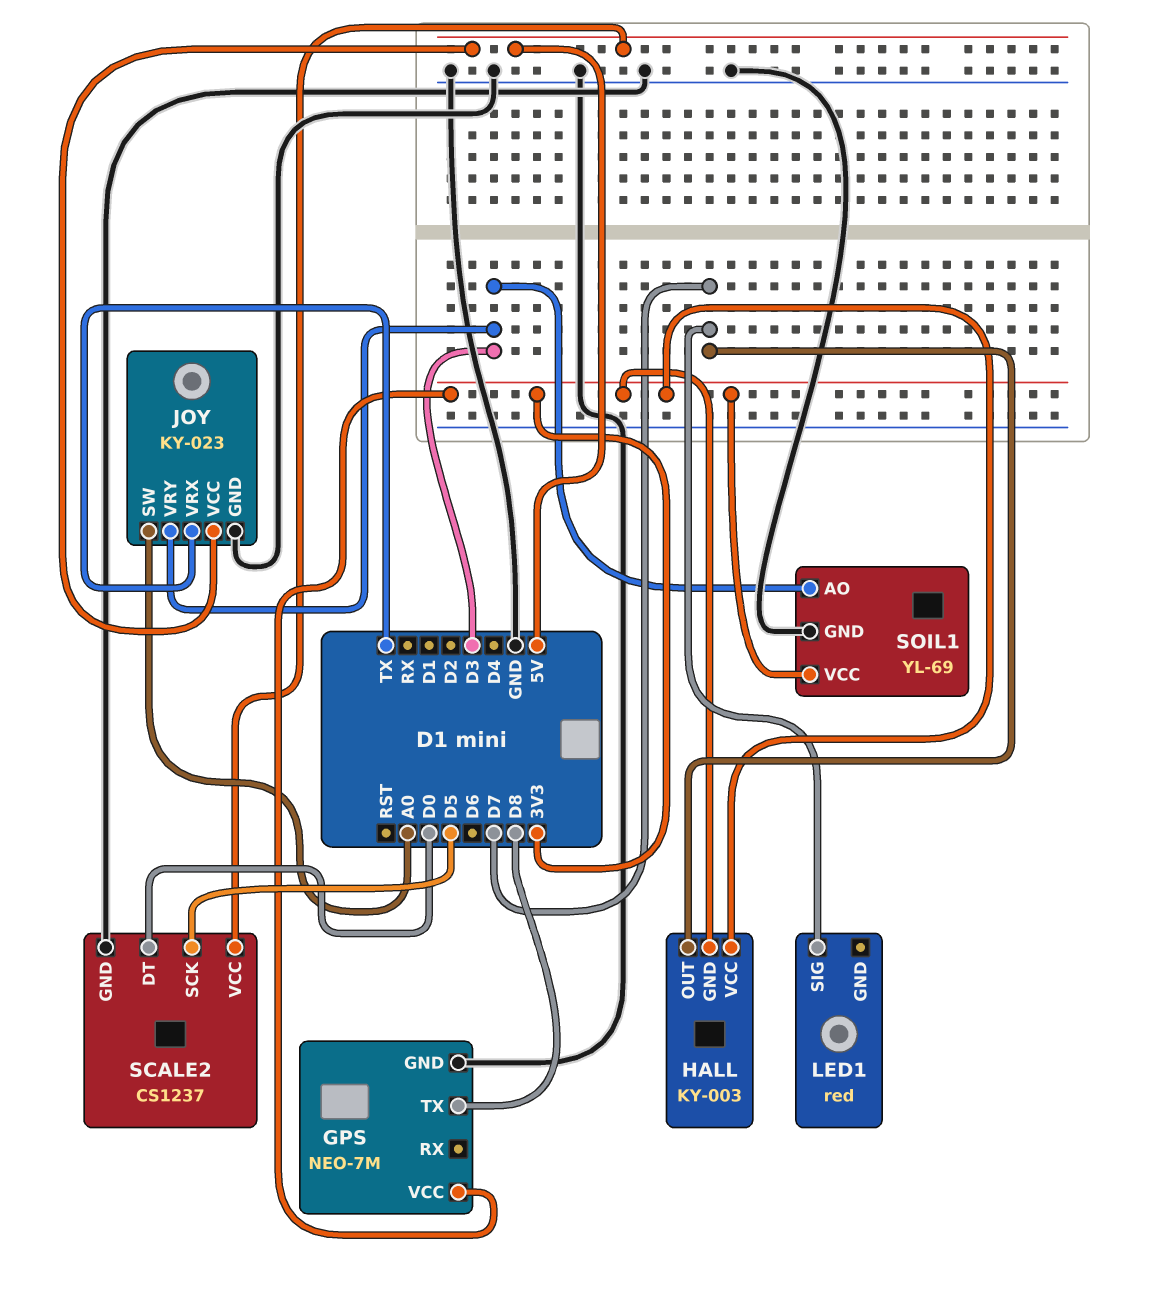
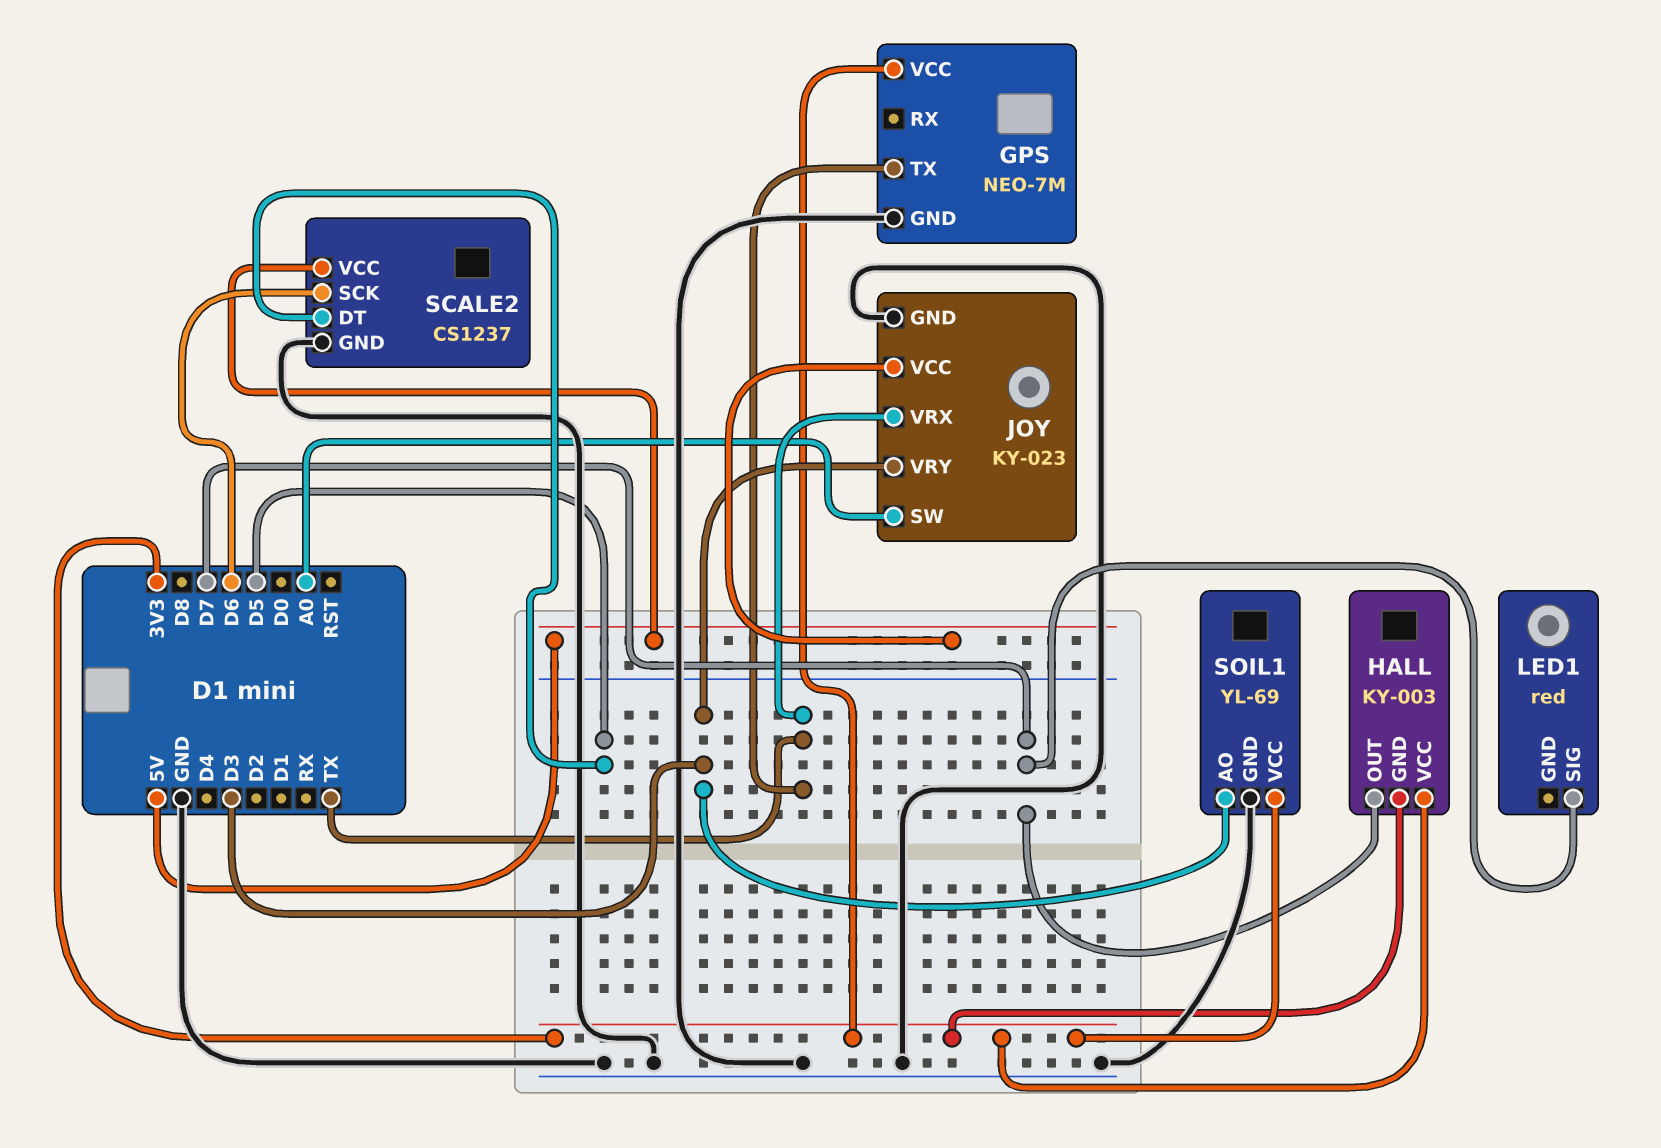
GPS pin TX: D8 -> TX
SCALE2 pin DT: D0 -> D5
SCALE2 pin SCK: D5 -> D6

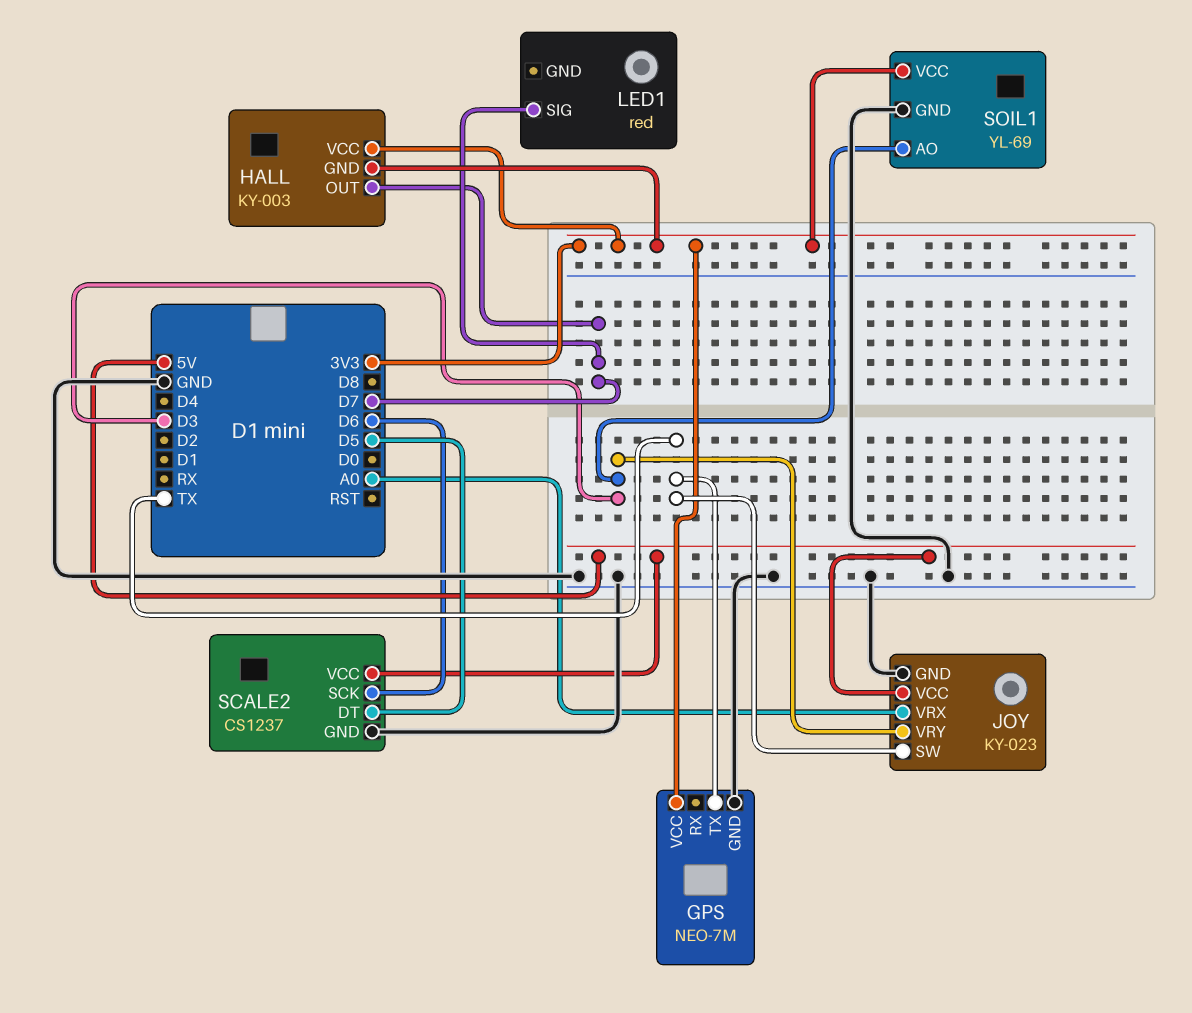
JOY pin SW: A0 -> TX
JOY pin VRX: TX -> A0

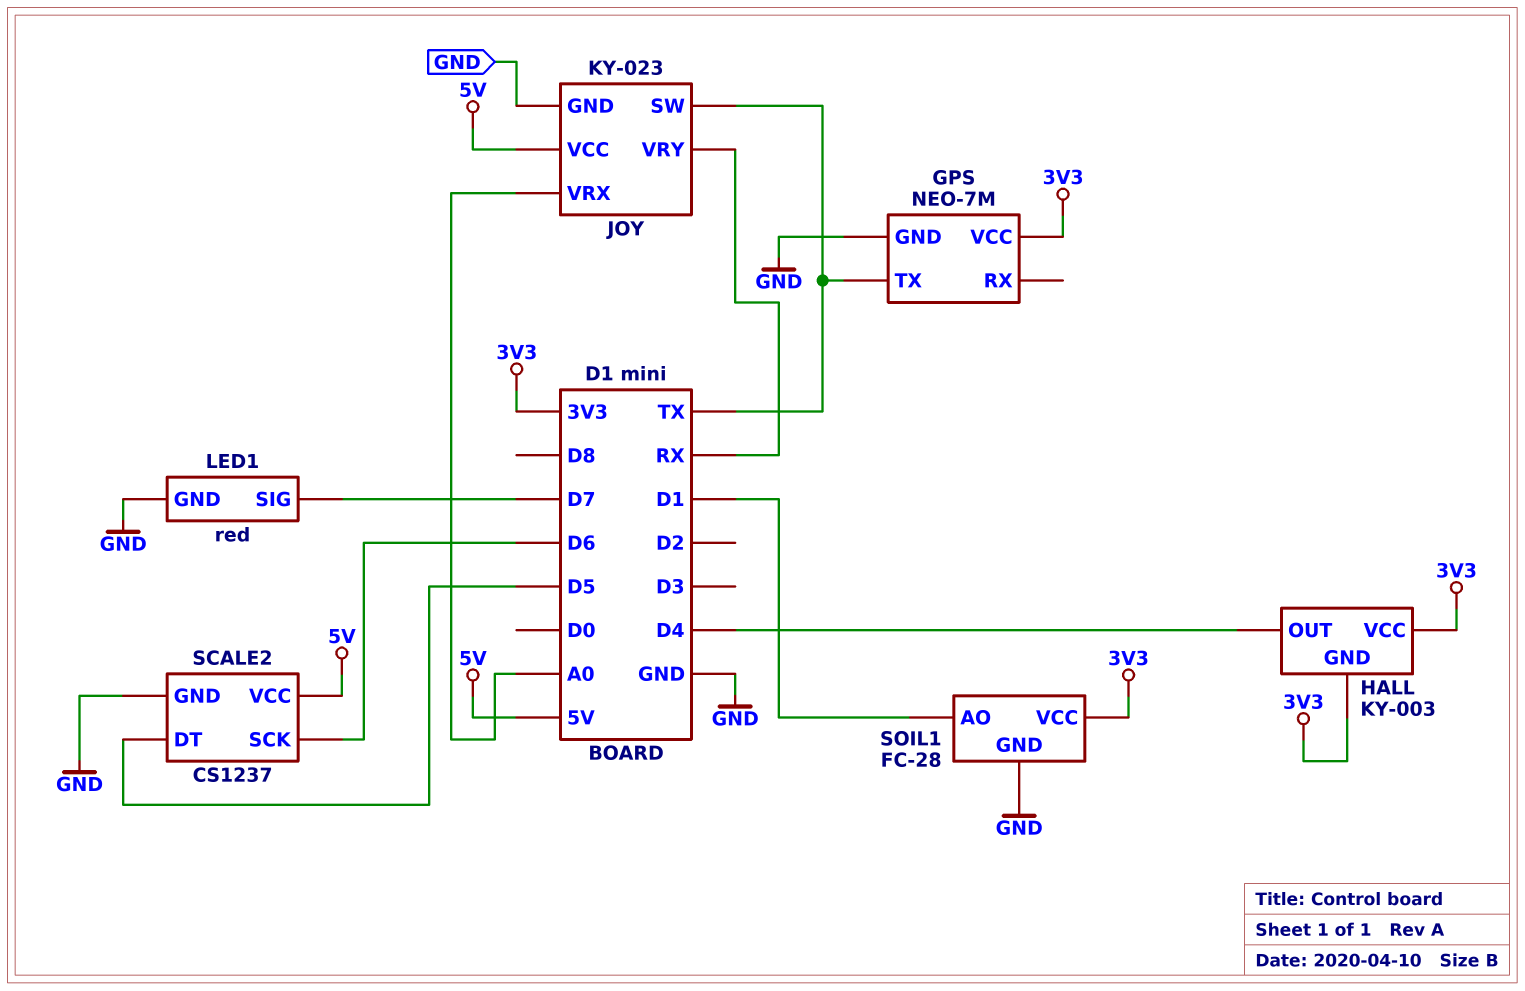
HALL pin OUT: D7 -> D4
JOY pin VRY: D3 -> RX
LED1 pin GND: none -> GND
SOIL1: YL-69 -> FC-28
SOIL1 pin AO: D3 -> D1

